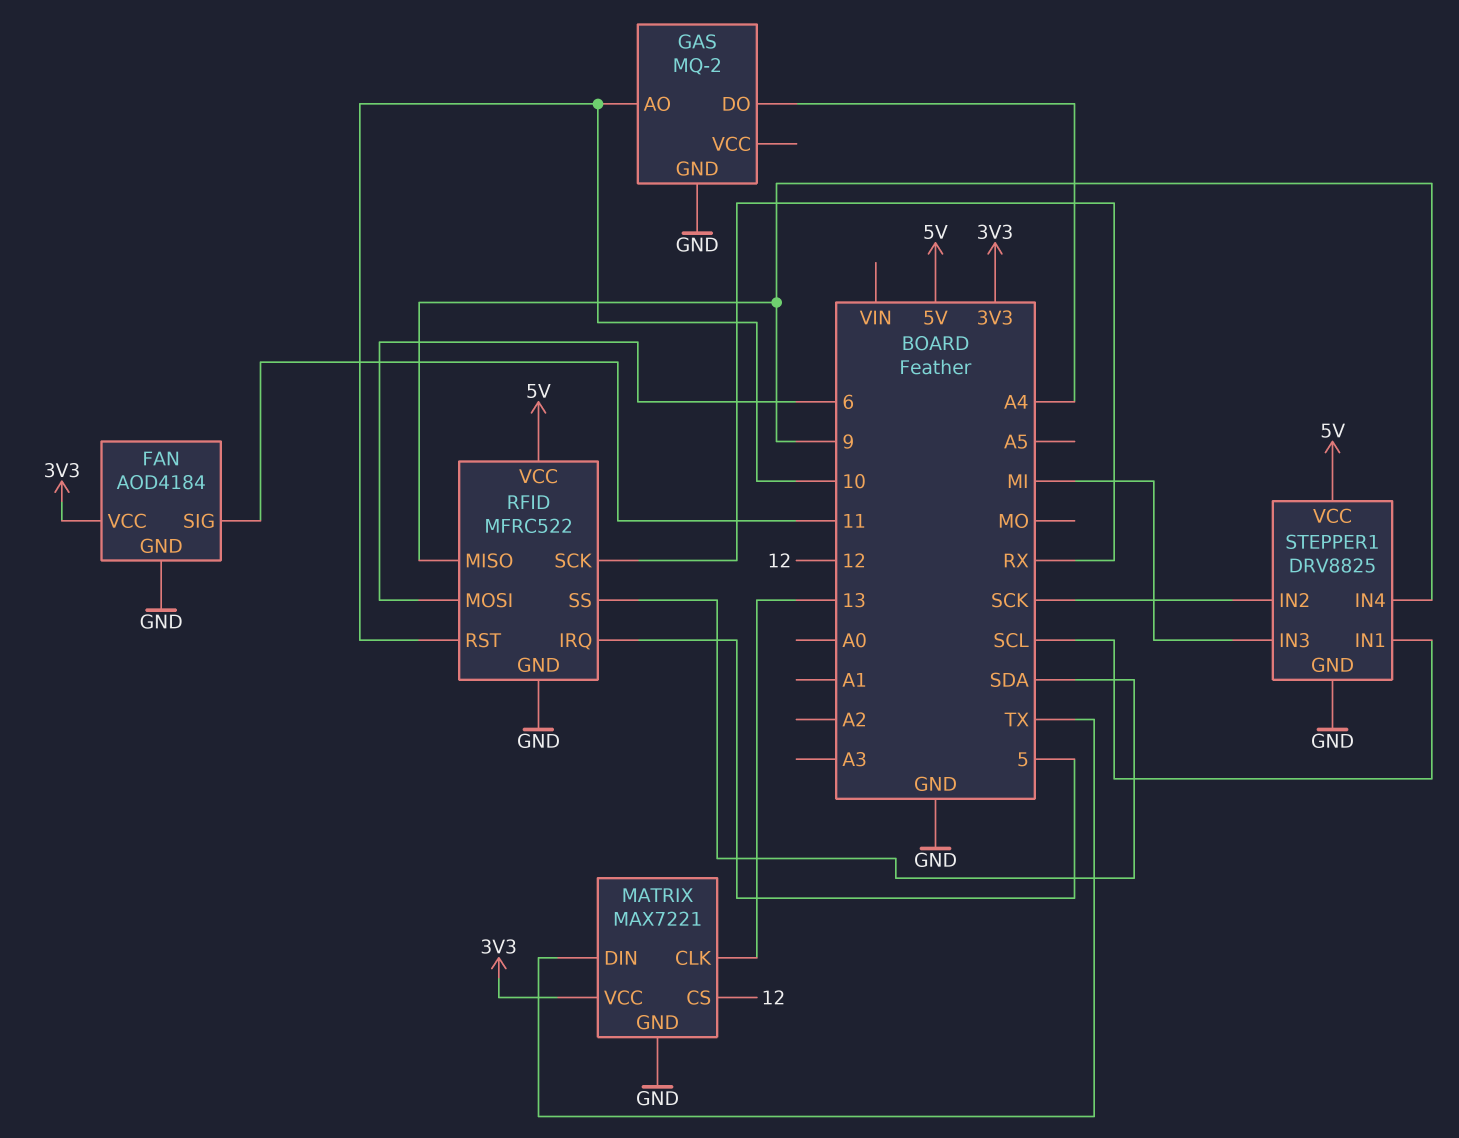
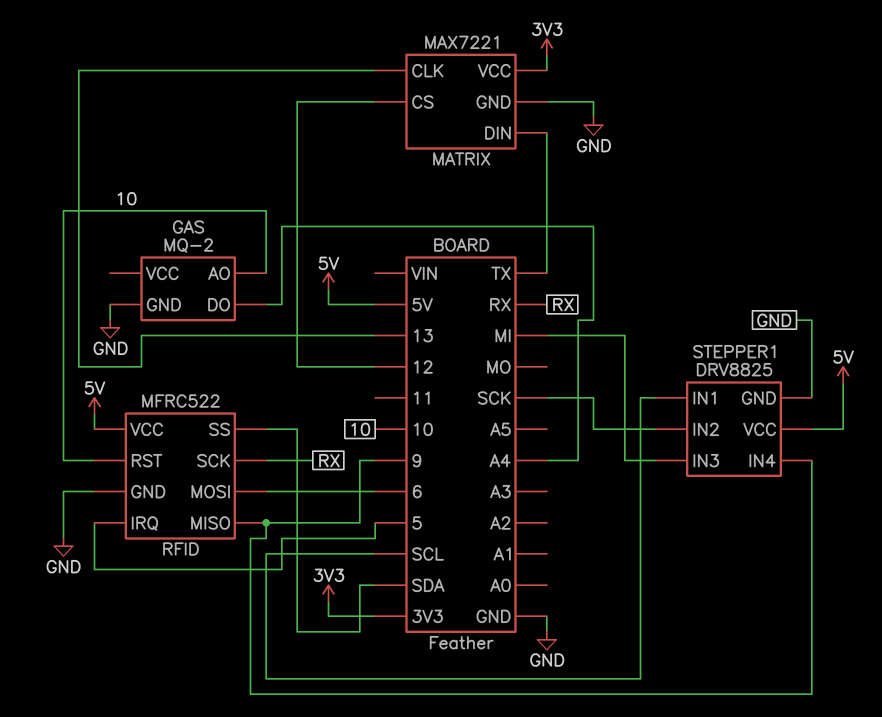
FAN: AOD4184 -> none
FAN pin GND: GND -> none
FAN pin SIG: 11 -> none
FAN pin VCC: 3V3 -> none

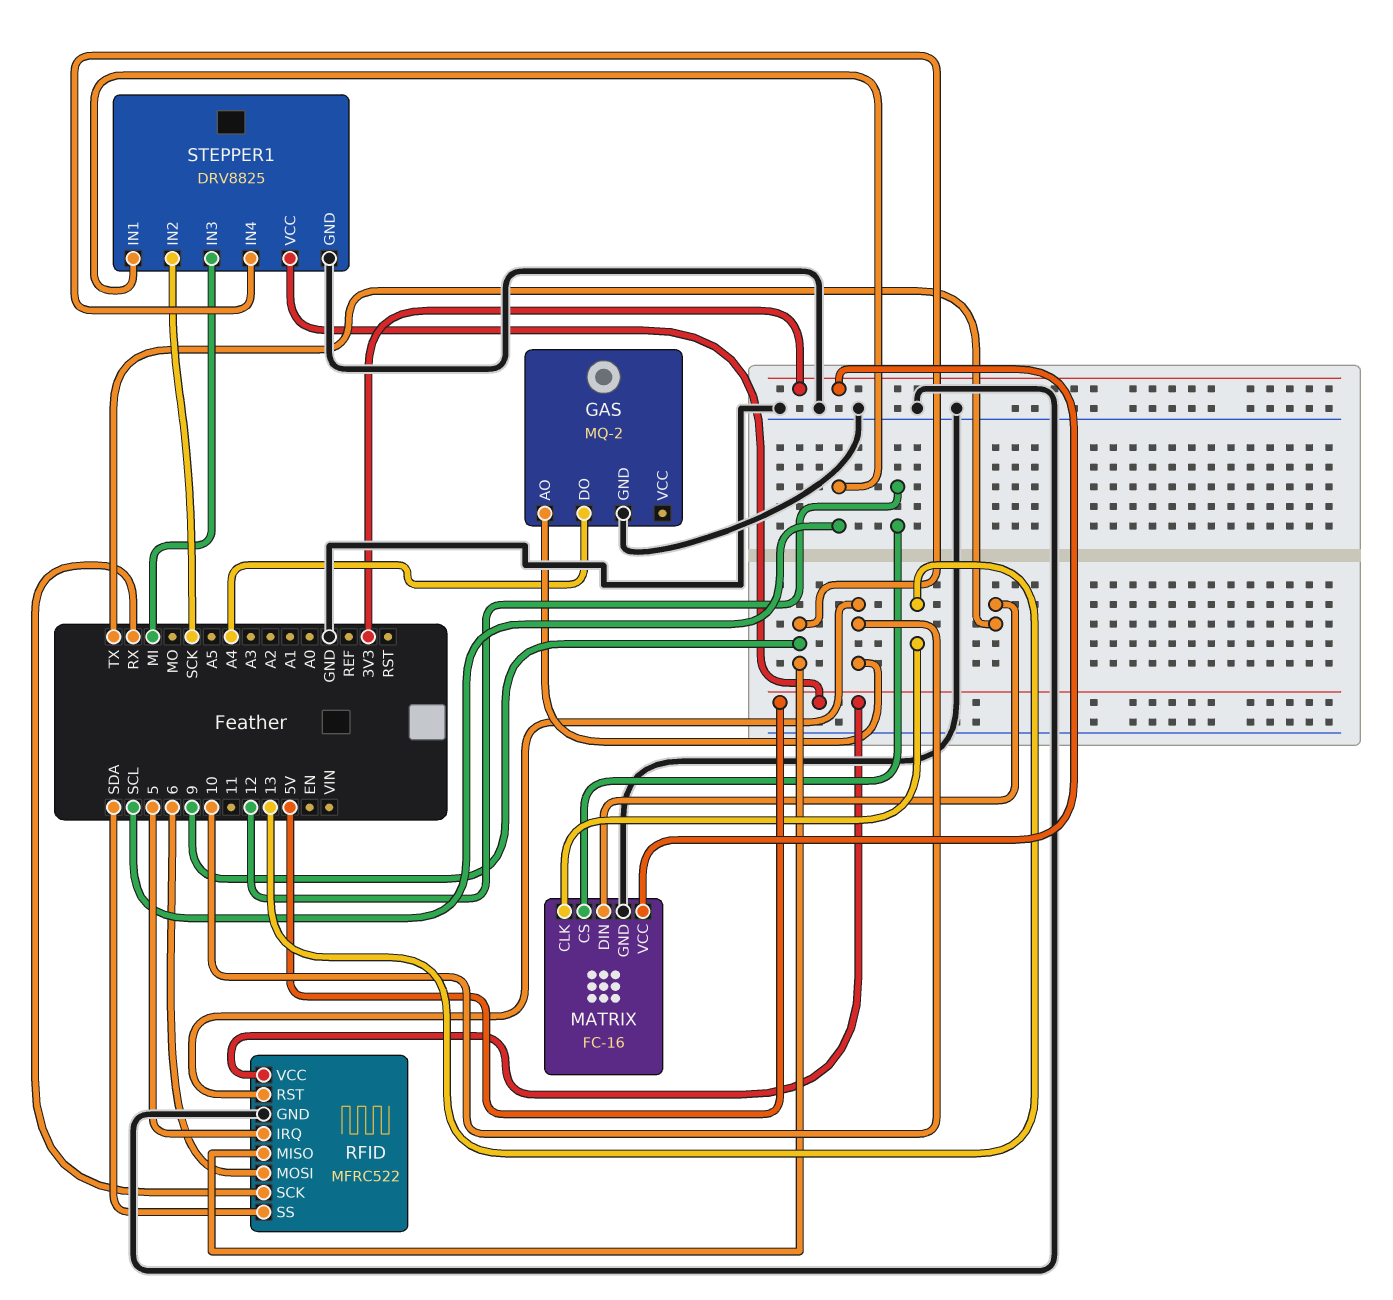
MATRIX: MAX7221 -> FC-16

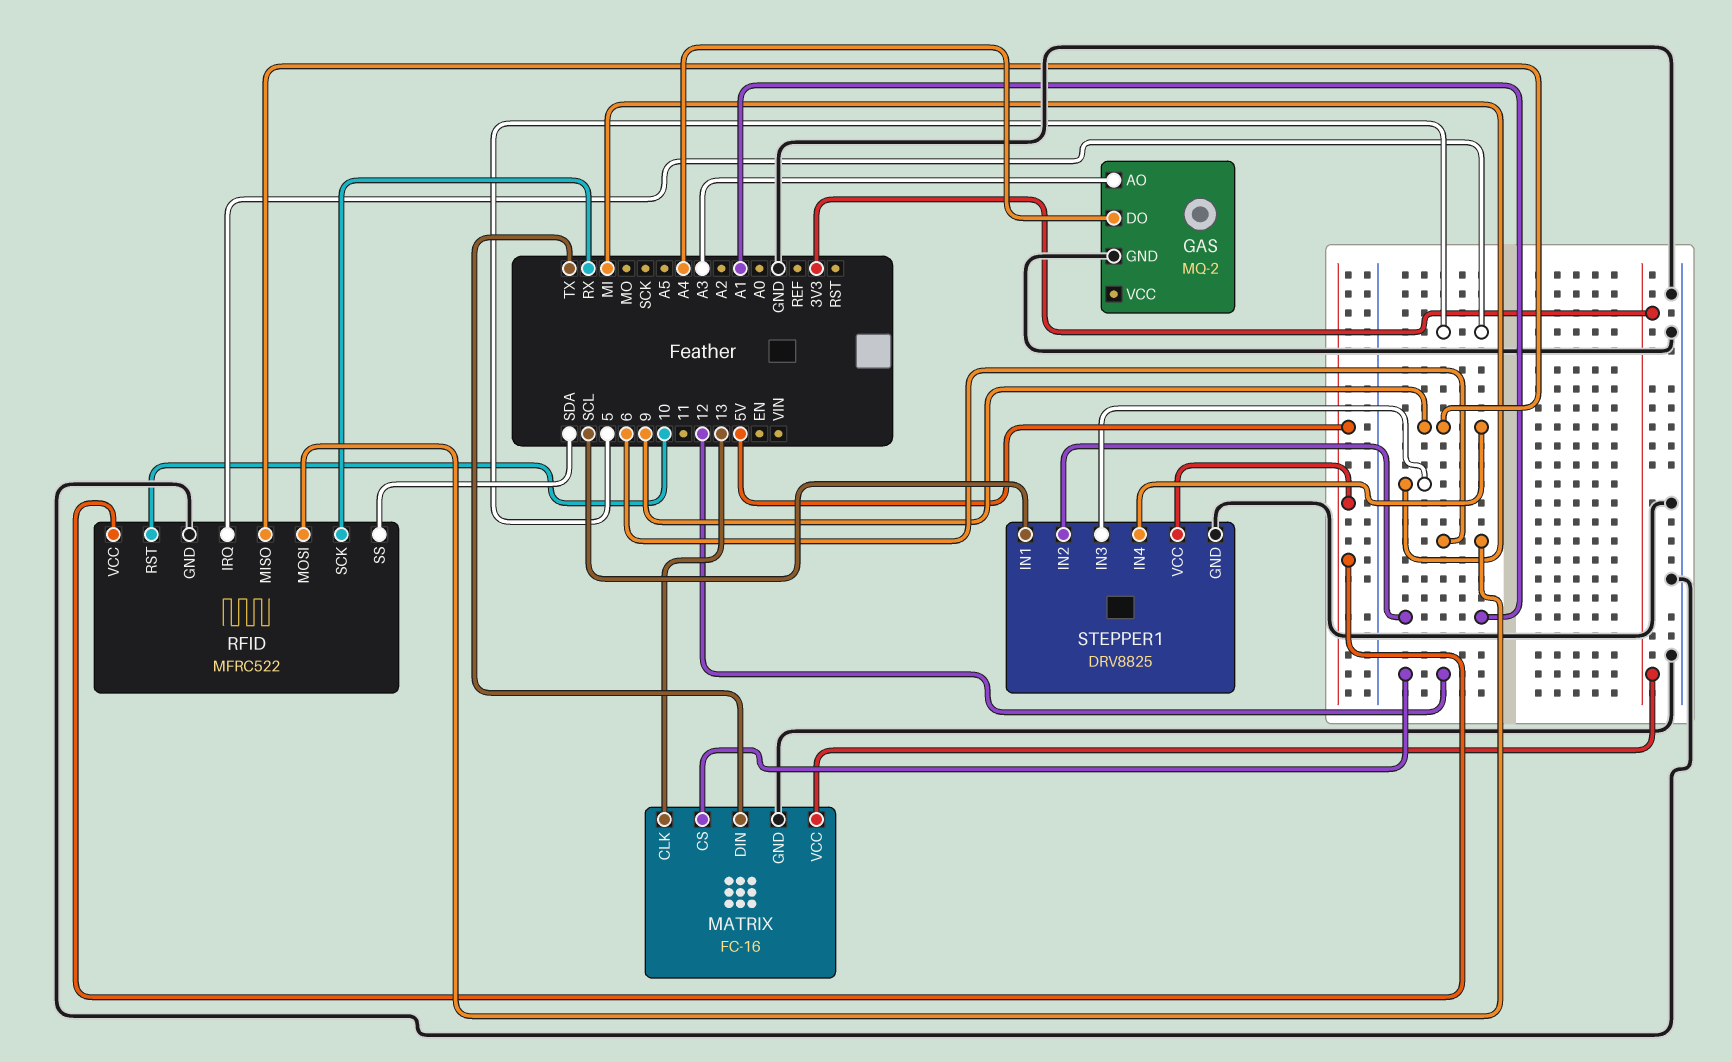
GAS pin AO: 10 -> A3
STEPPER1 pin IN2: SCK -> A1

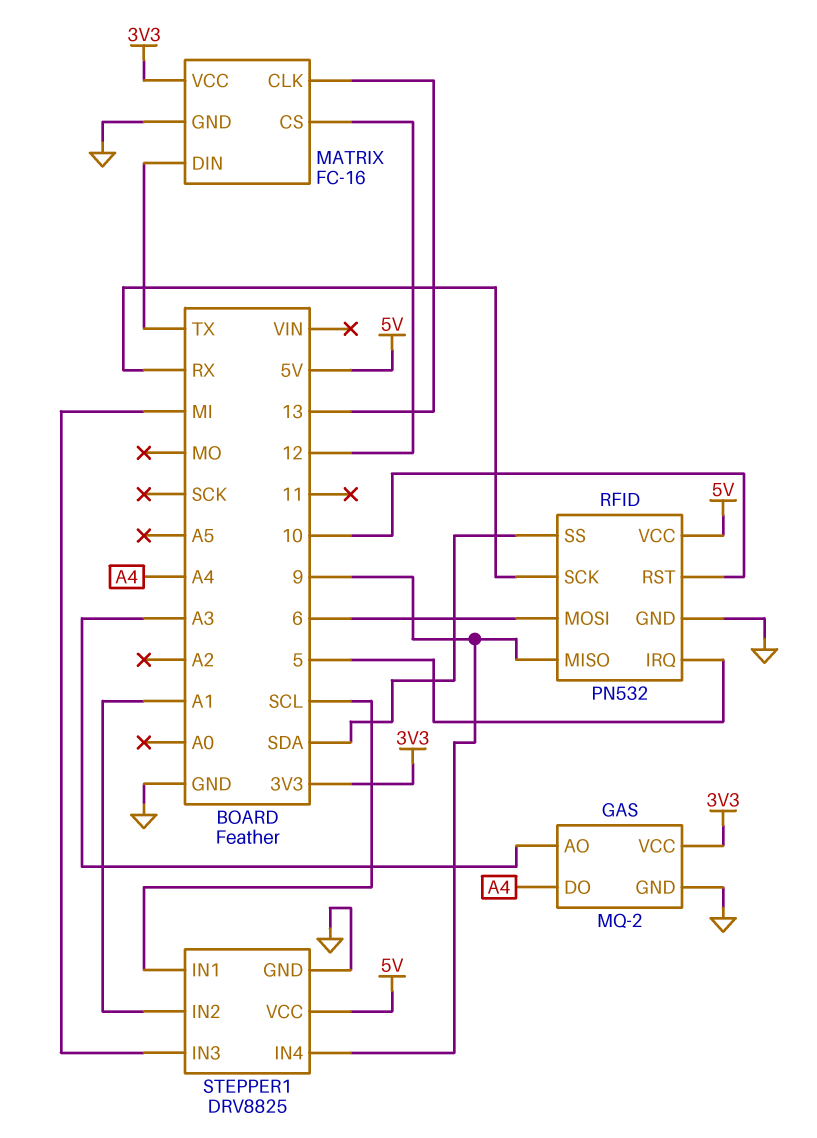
GAS pin VCC: none -> 3V3
RFID: MFRC522 -> PN532

